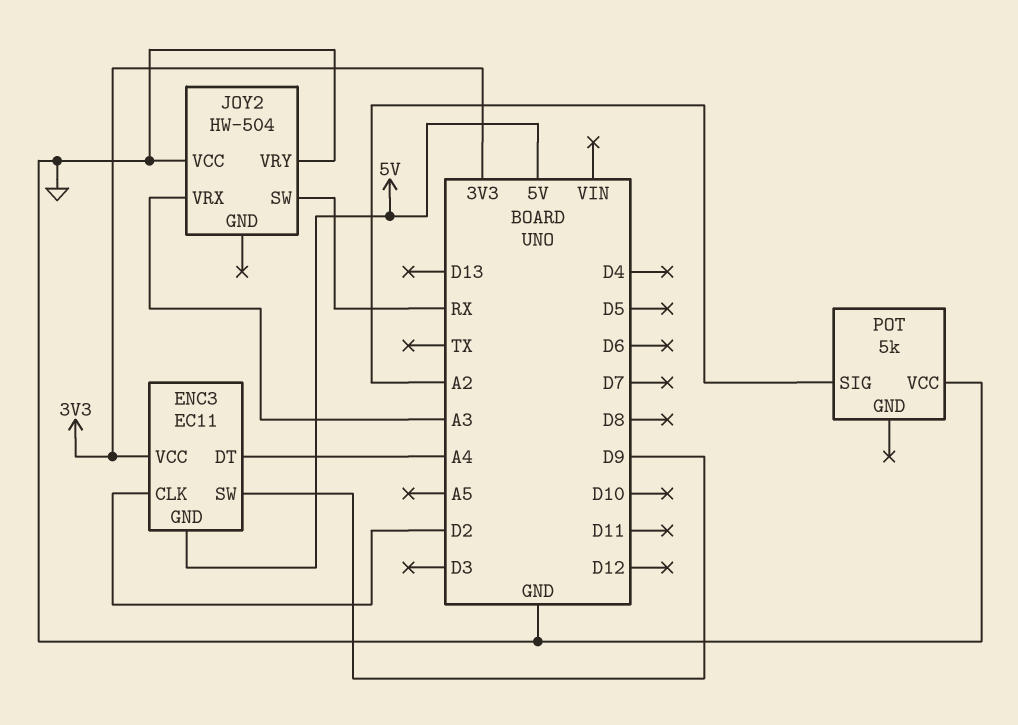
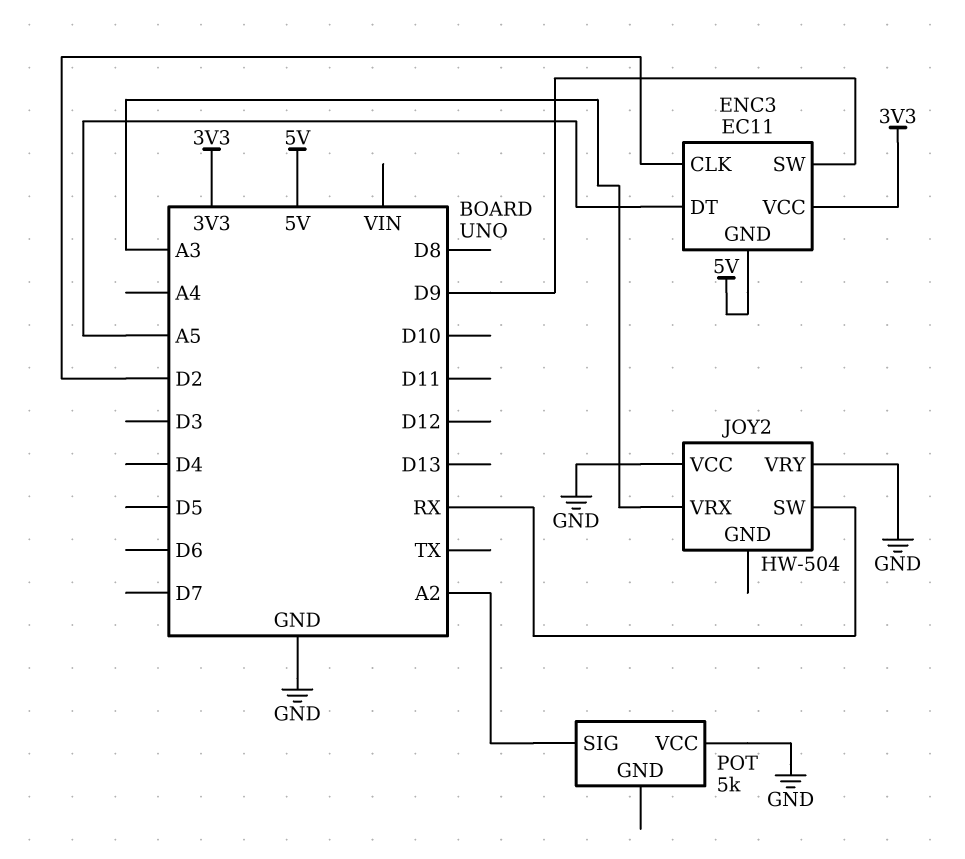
ENC3 pin DT: A4 -> A5

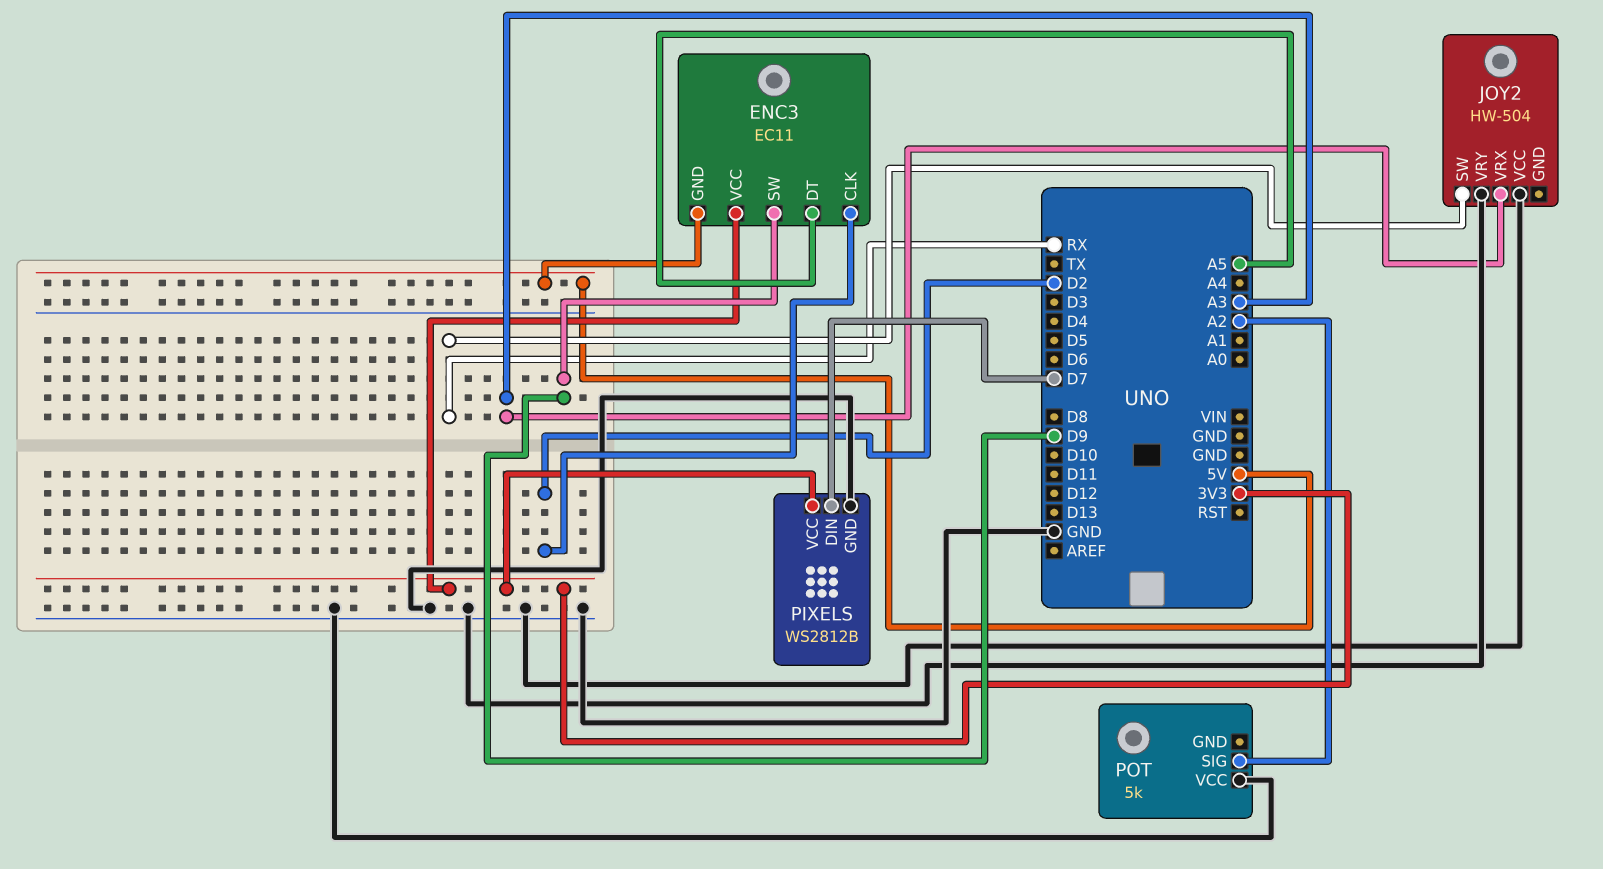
PIXELS: none -> WS2812B
PIXELS pin DIN: none -> D7
PIXELS pin GND: none -> GND
PIXELS pin VCC: none -> 3V3

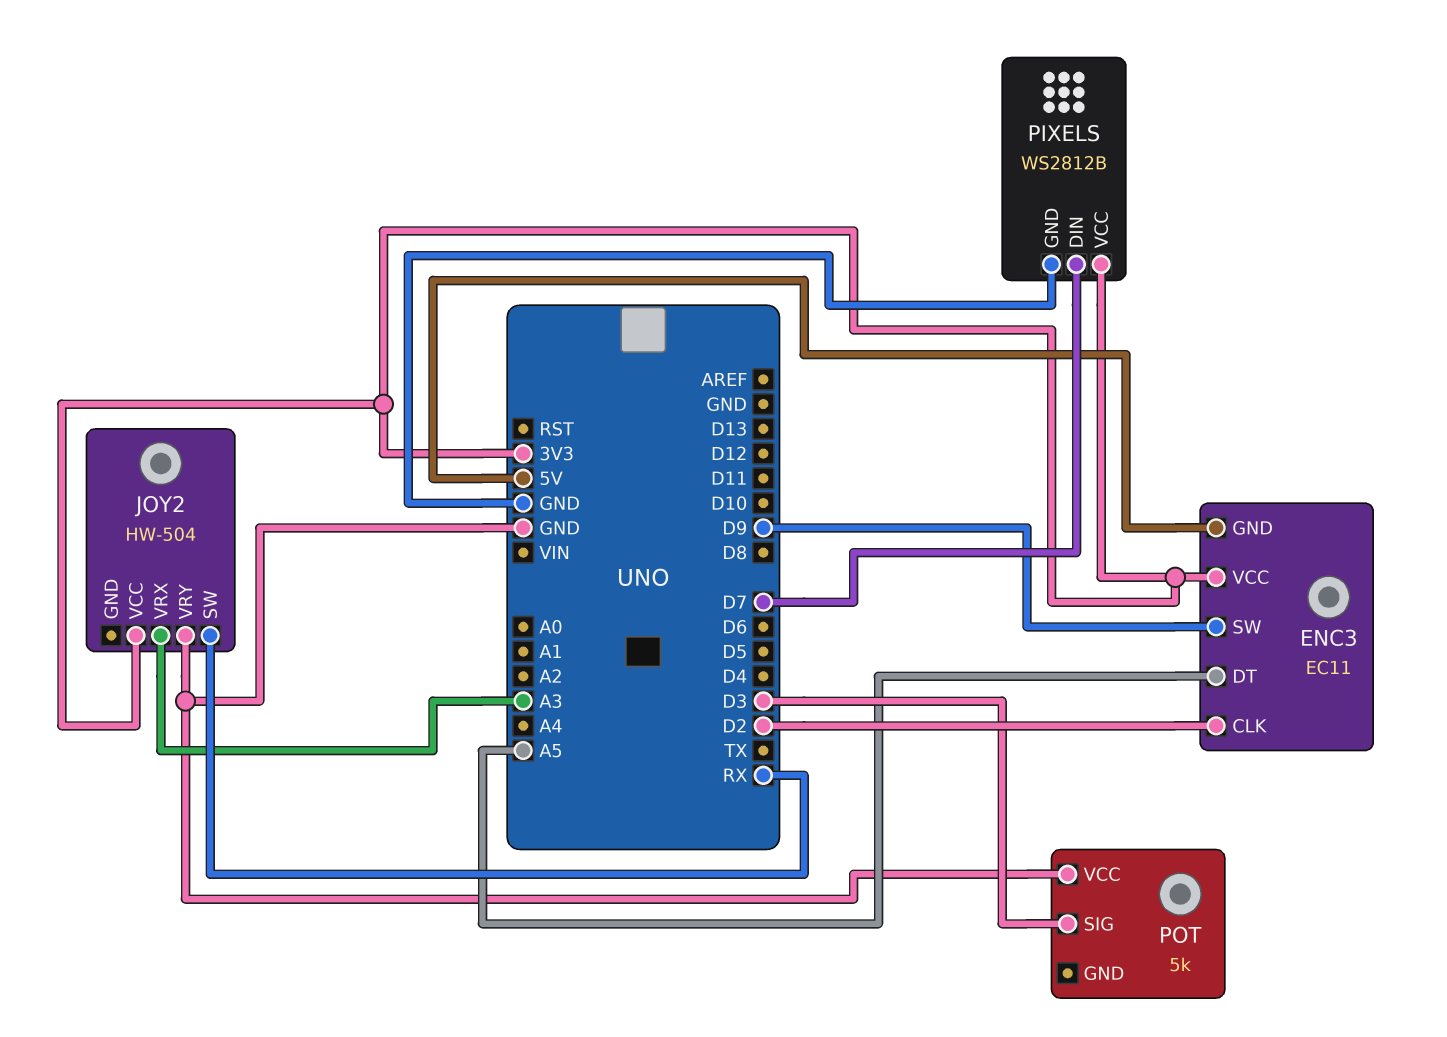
JOY2 pin VCC: GND -> 3V3
POT pin SIG: A2 -> D3

